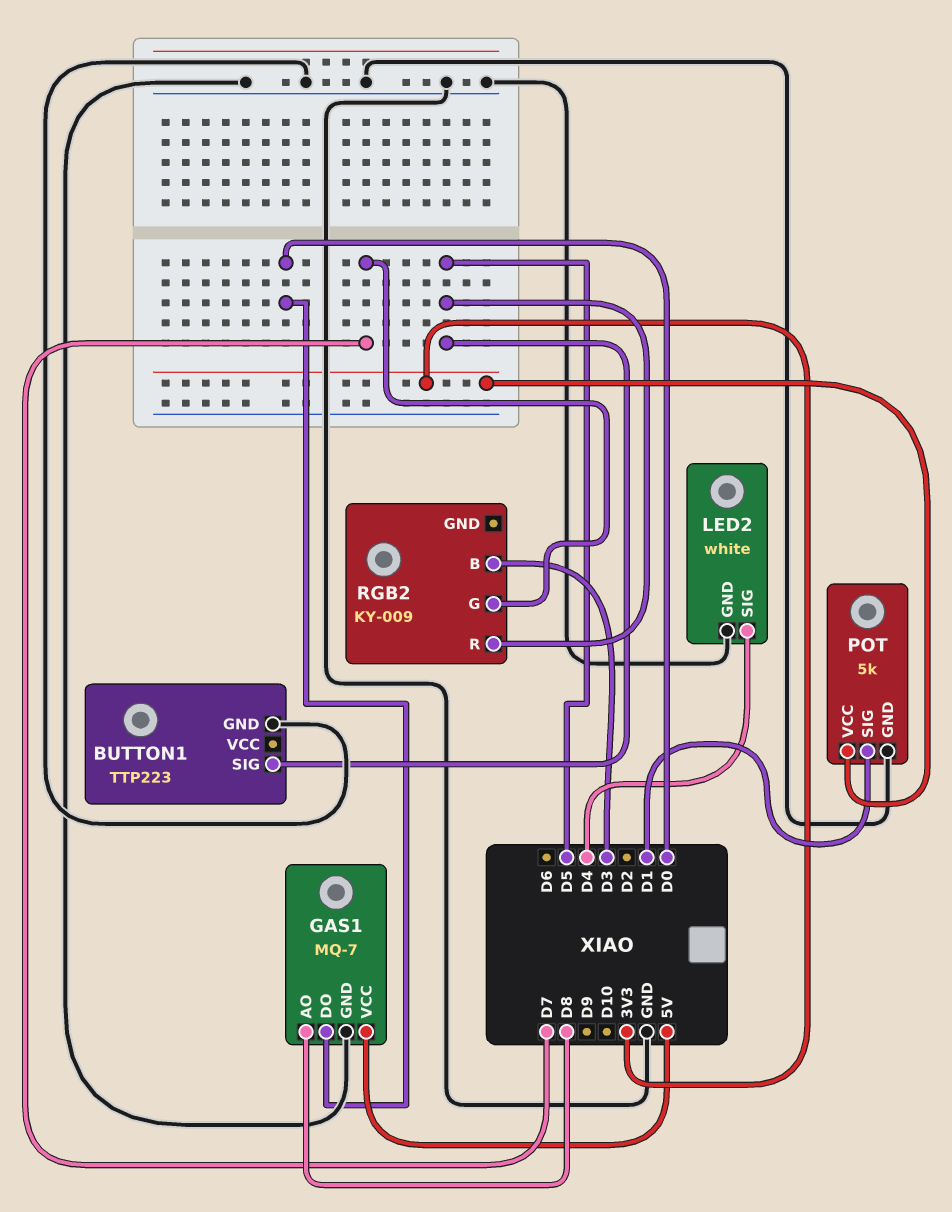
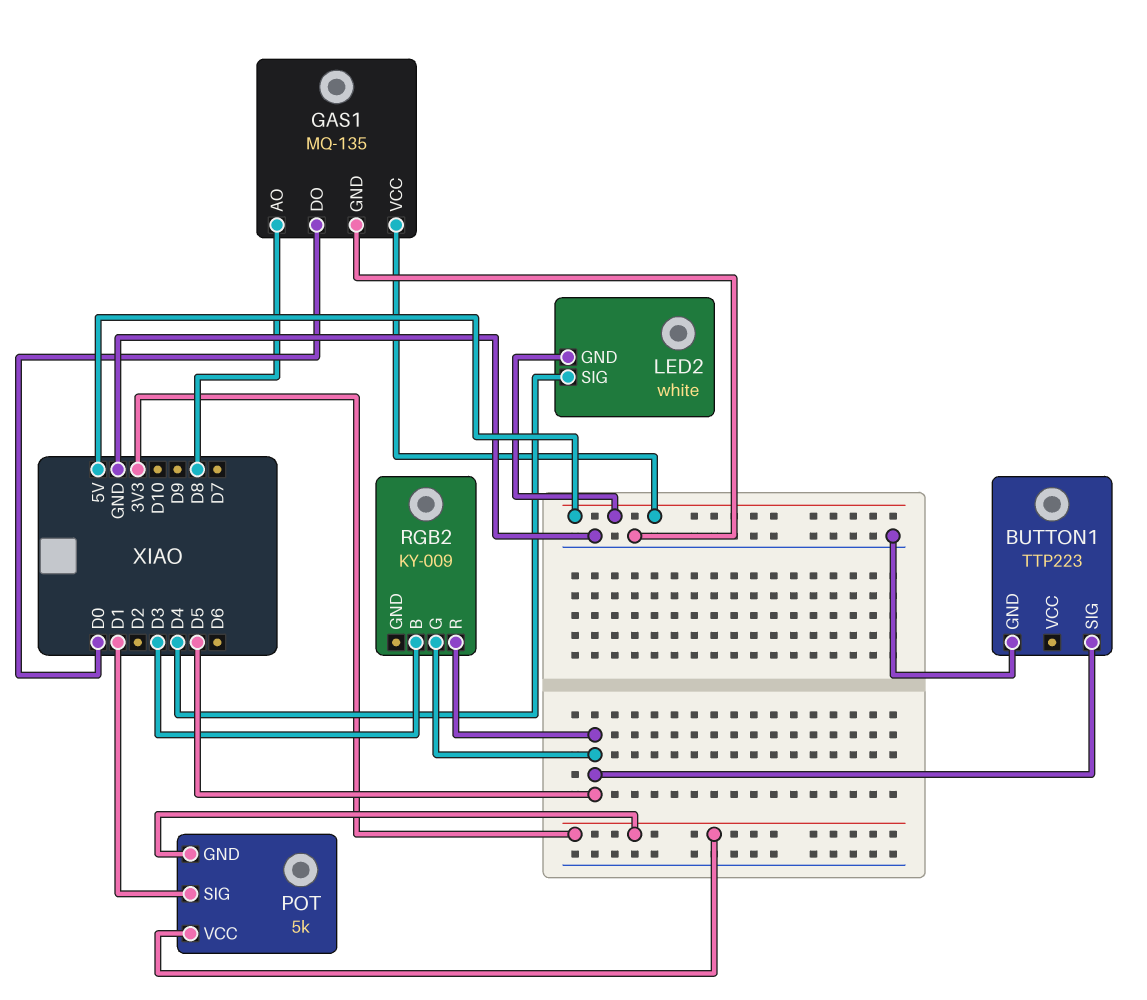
GAS1: MQ-7 -> MQ-135
LED2 pin GND: GND -> 5V
POT pin GND: GND -> 3V3
RGB2 pin G: D7 -> D5

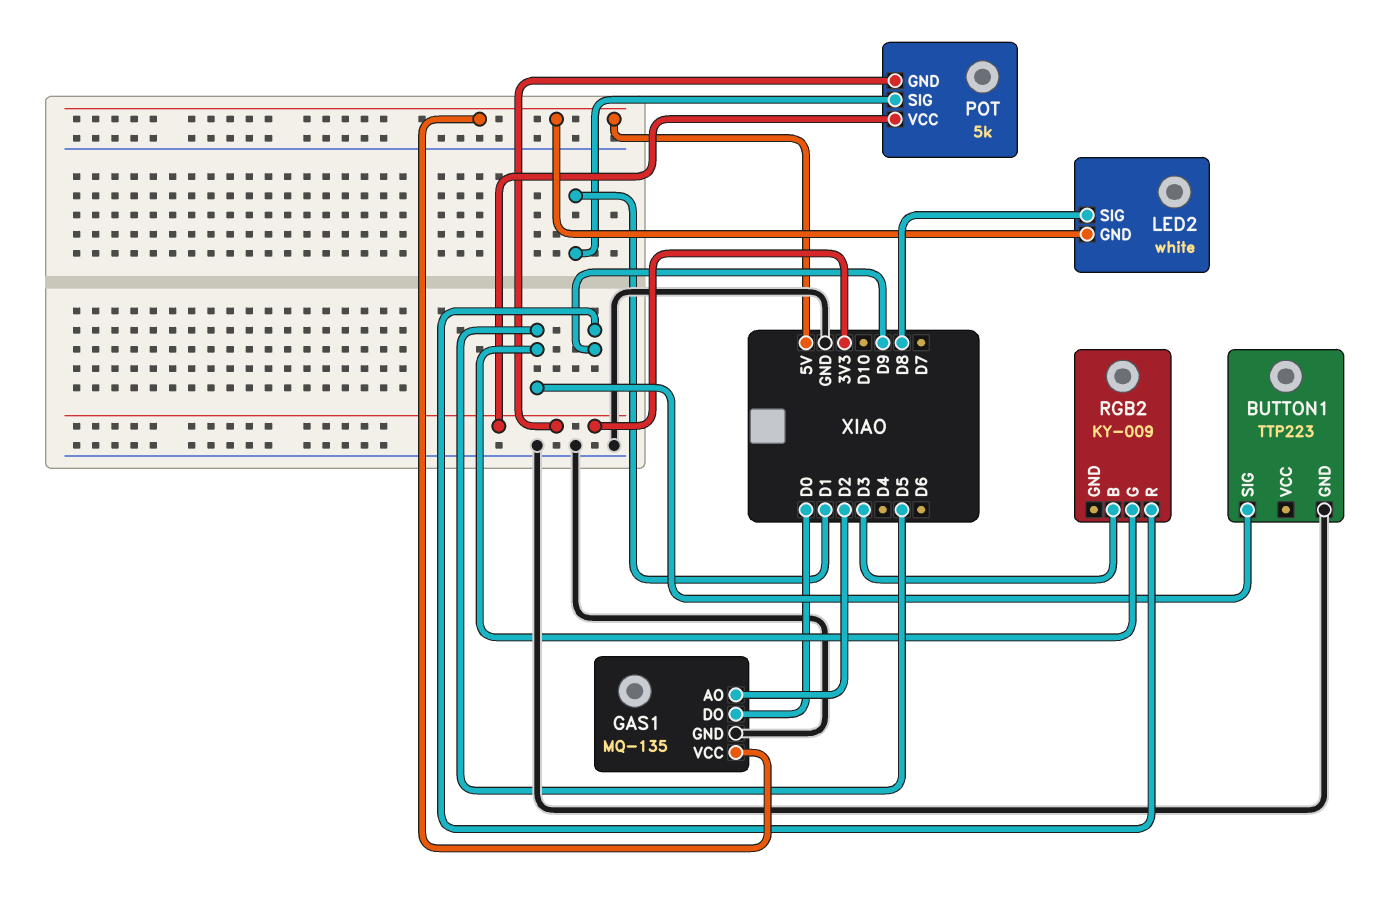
GAS1 pin AO: D8 -> D2
LED2 pin SIG: D4 -> D8
RGB2 pin R: D5 -> D9

